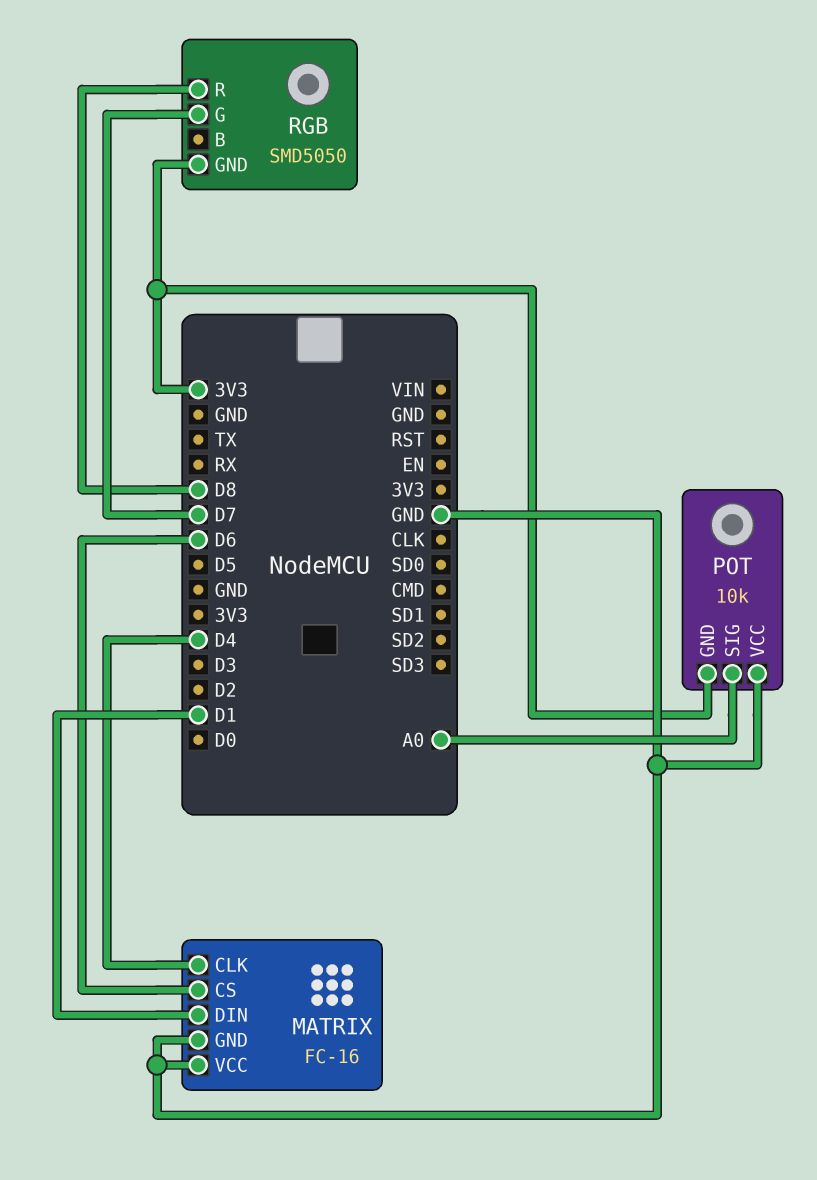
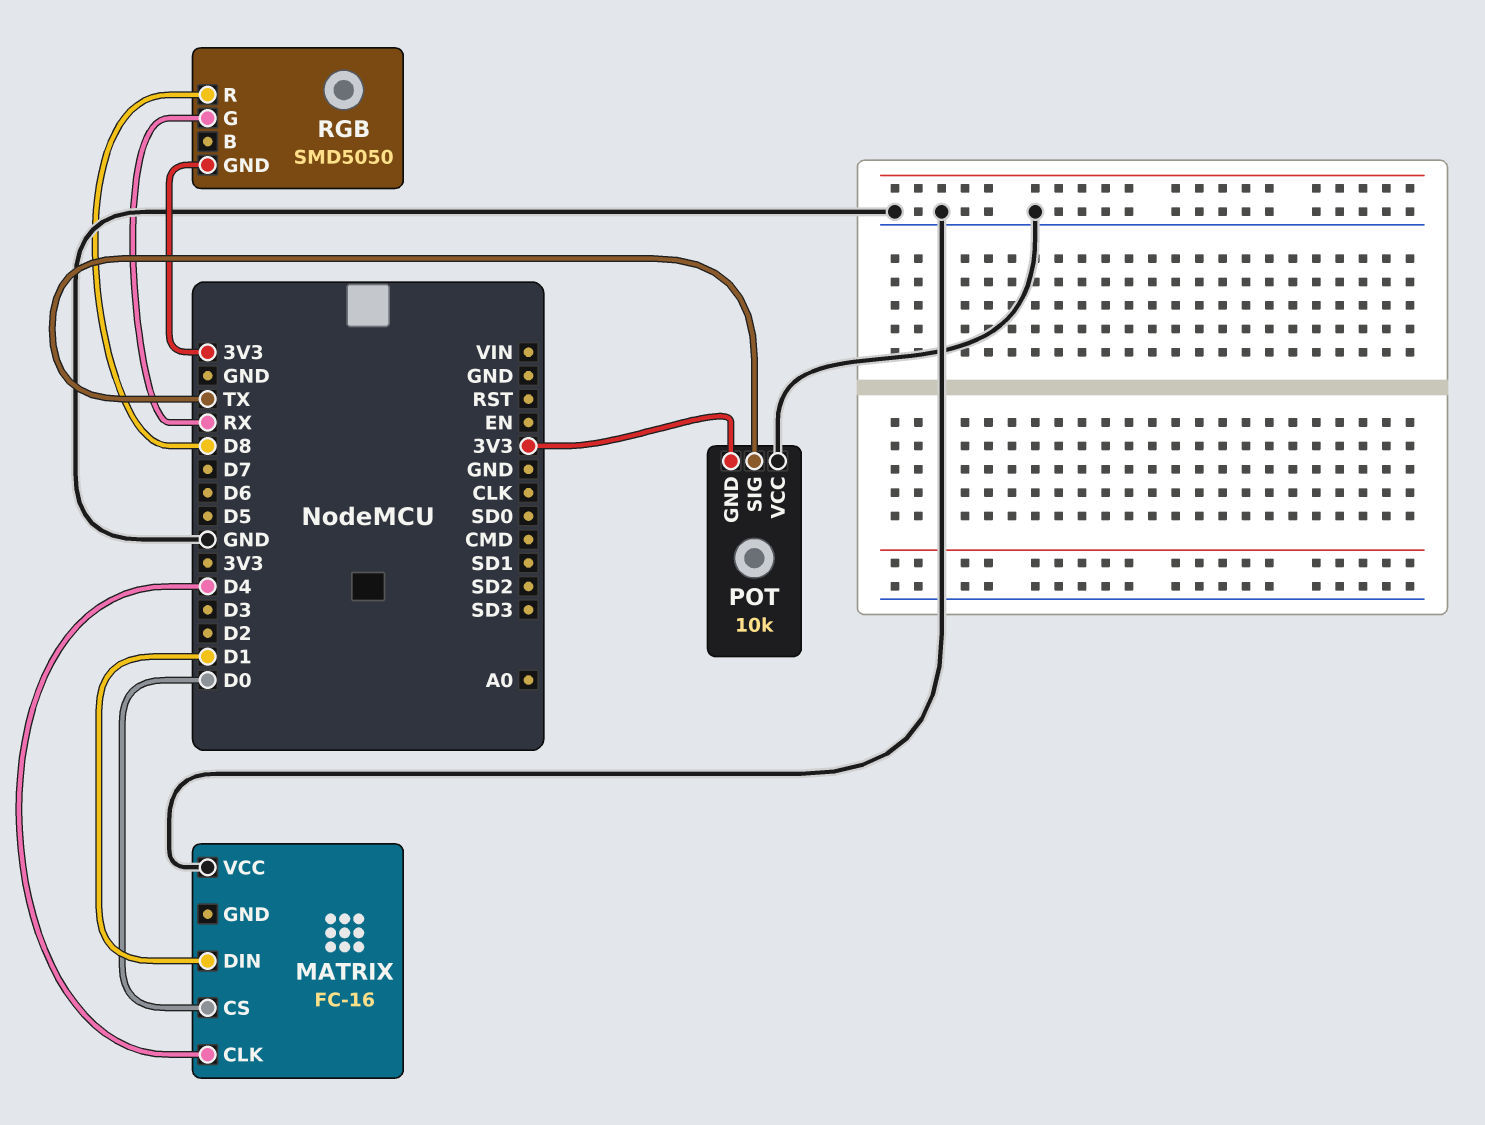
MATRIX pin CS: D6 -> D0
MATRIX pin GND: GND -> none
POT pin SIG: A0 -> TX
RGB pin G: D7 -> RX

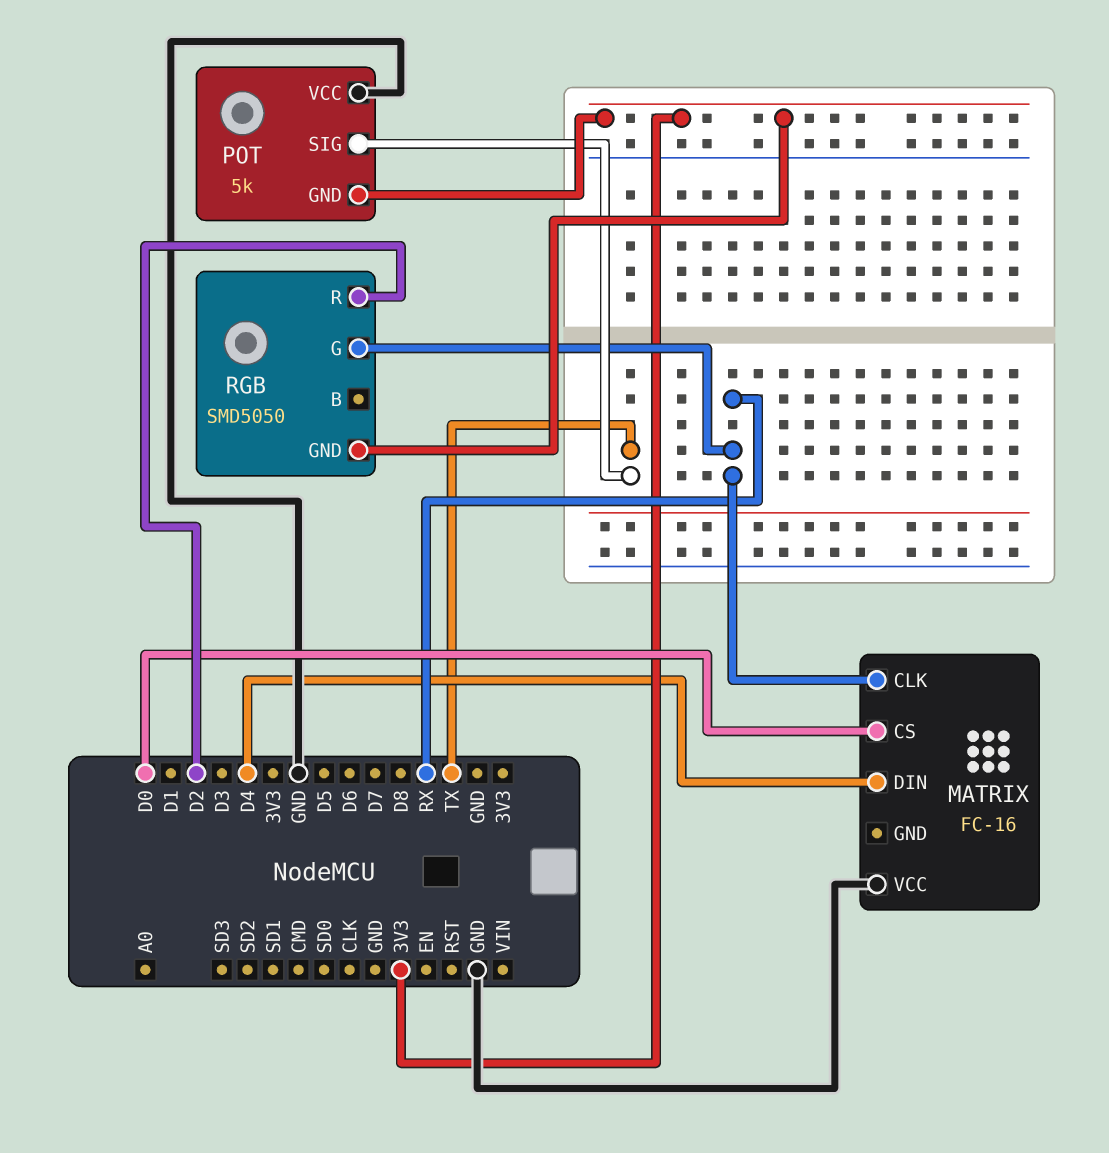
MATRIX pin CLK: D4 -> RX
MATRIX pin DIN: D1 -> D4
POT: 10k -> 5k
RGB pin R: D8 -> D2

